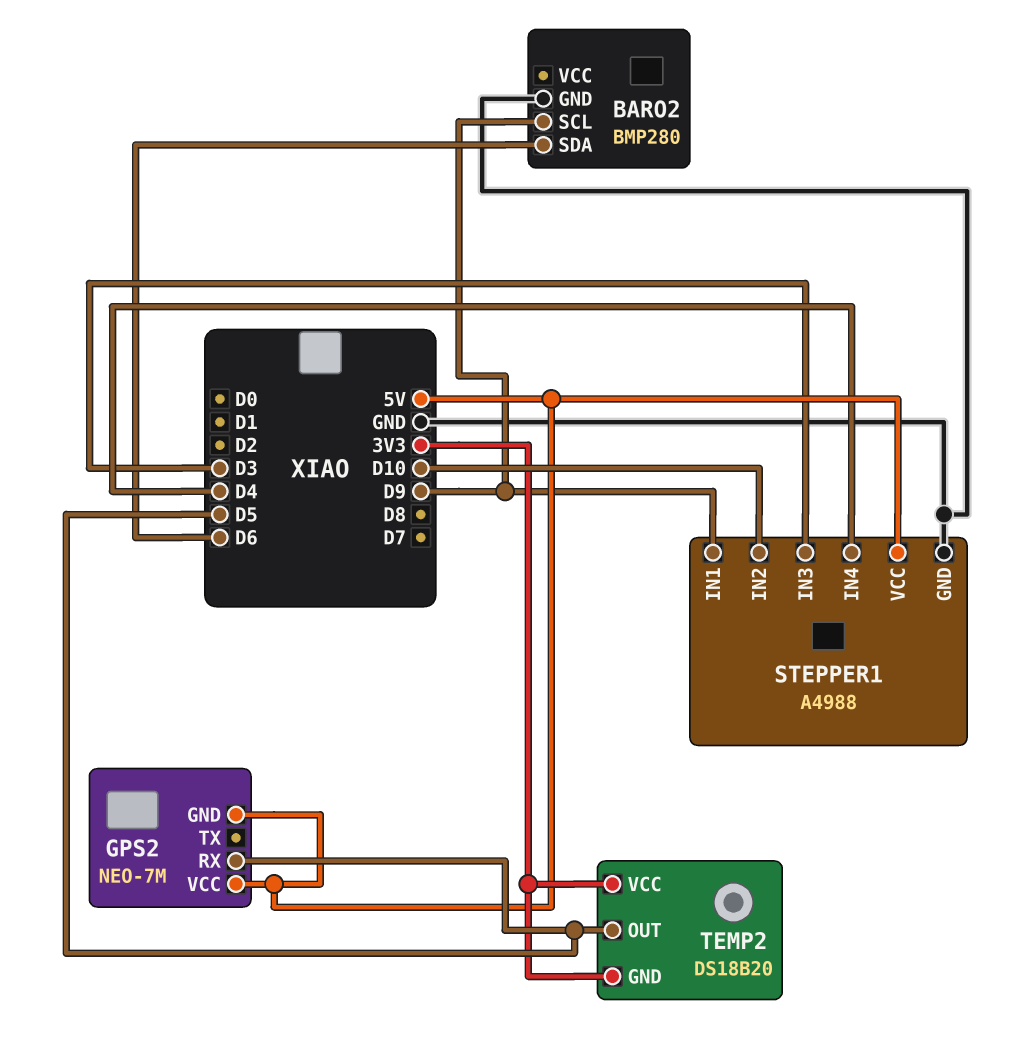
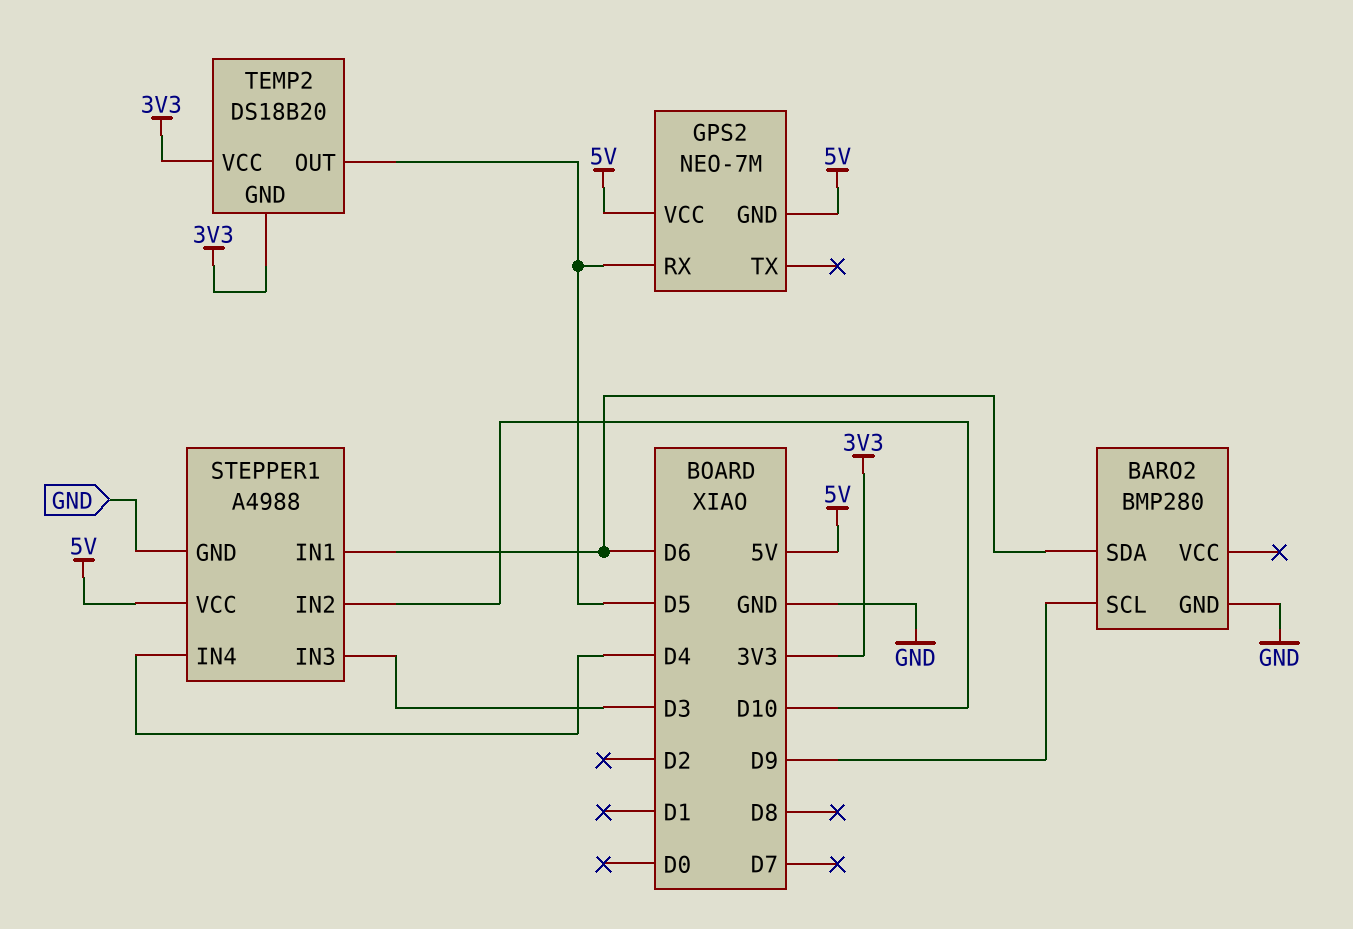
STEPPER1 pin IN1: D9 -> D6

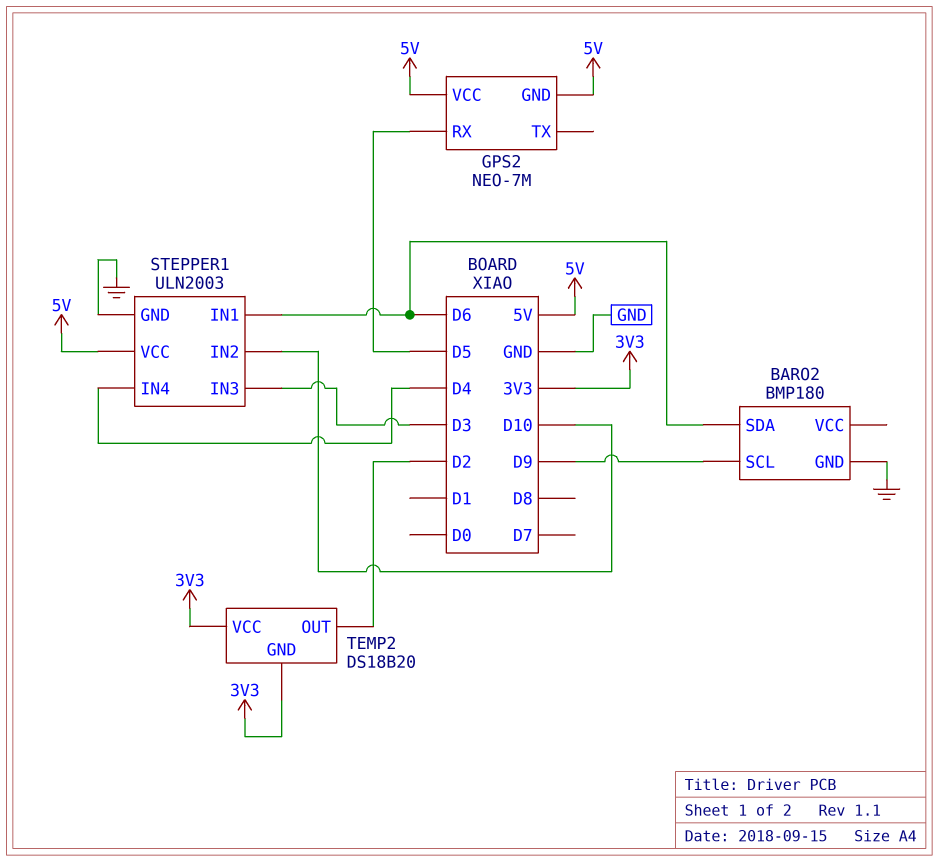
BARO2: BMP280 -> BMP180
STEPPER1: A4988 -> ULN2003
TEMP2 pin OUT: D5 -> D2

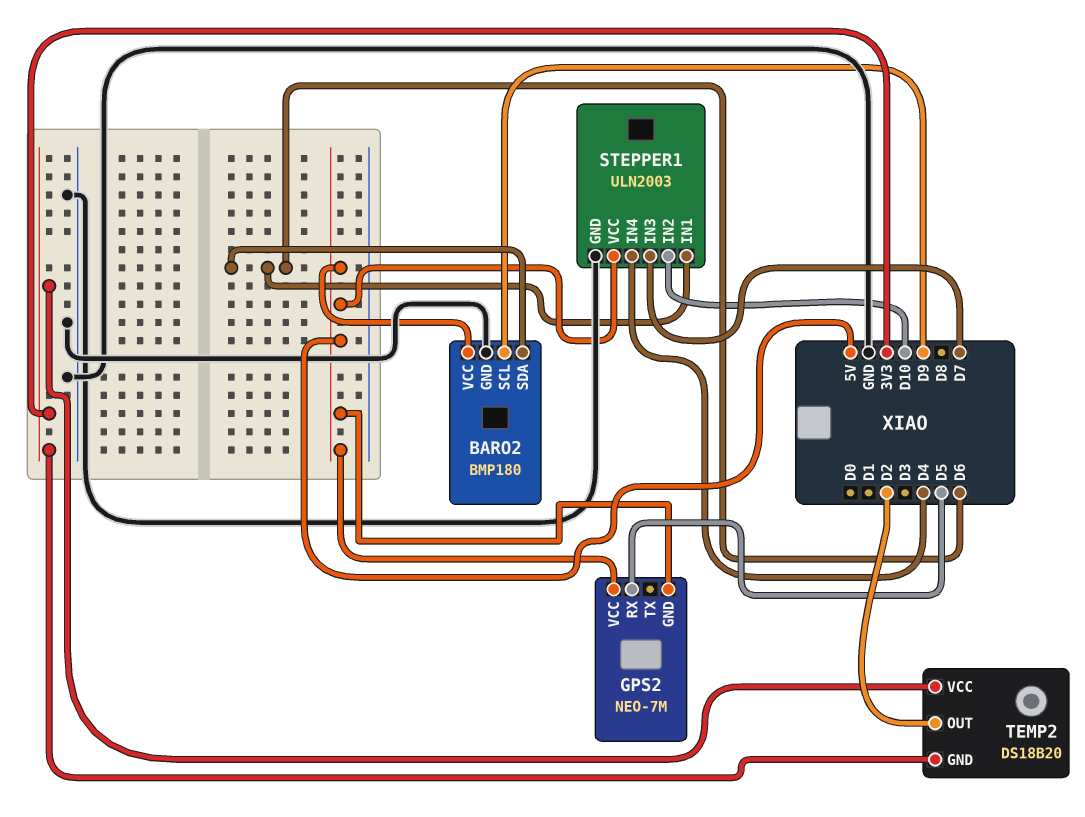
BARO2 pin VCC: none -> 5V
STEPPER1 pin IN3: D3 -> D7

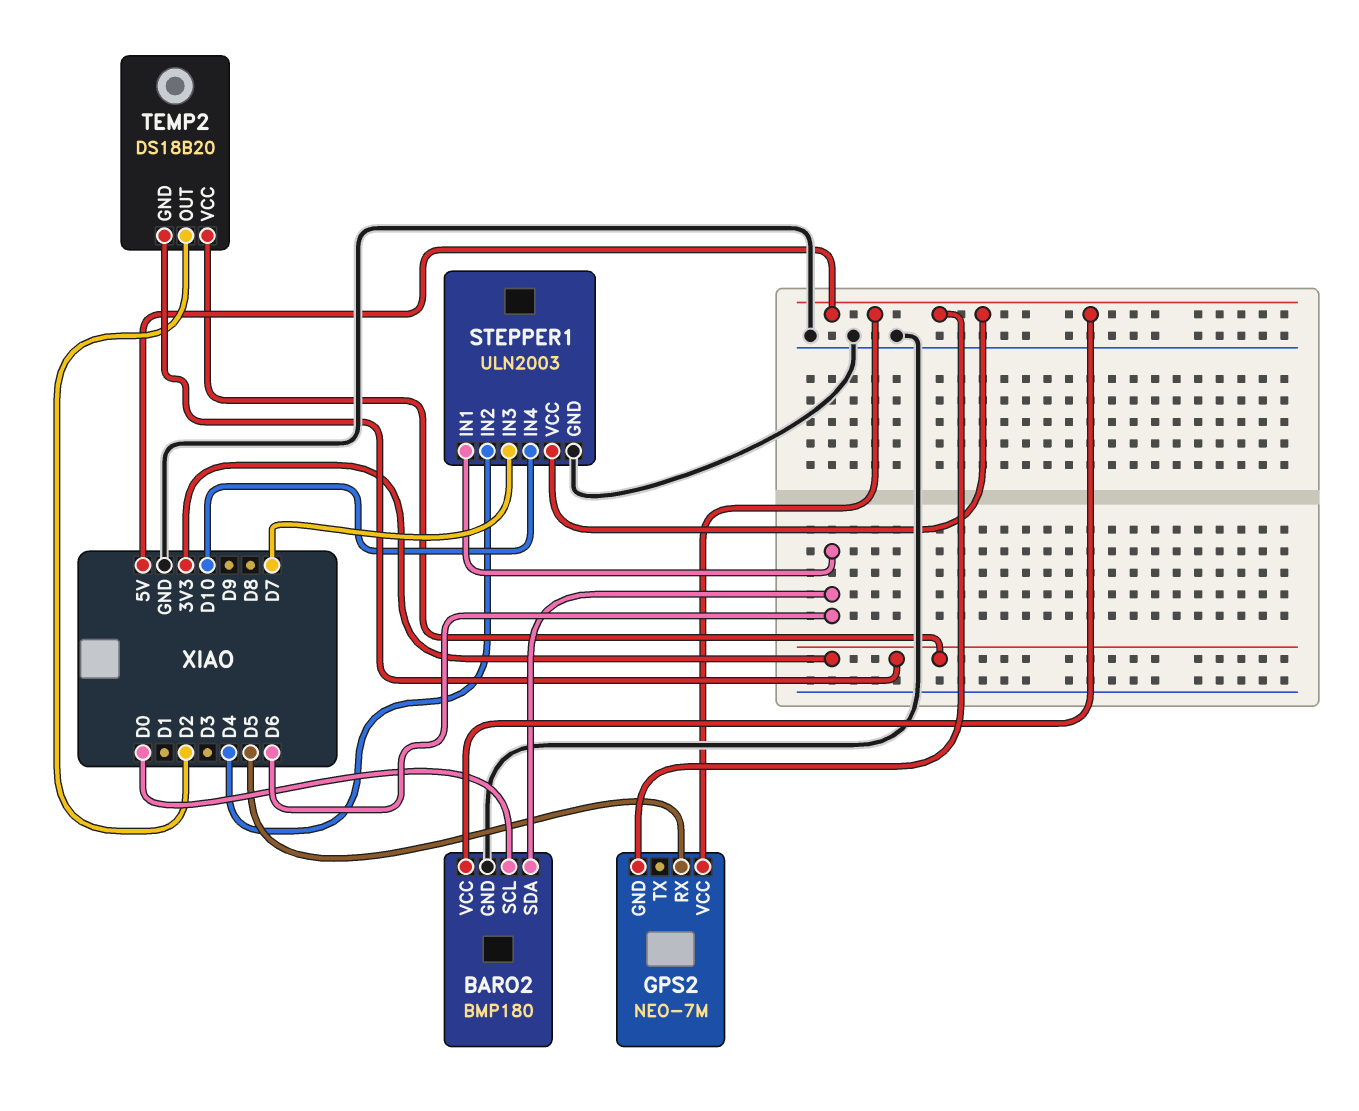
BARO2 pin SCL: D9 -> D0
STEPPER1 pin IN2: D10 -> D4
STEPPER1 pin IN4: D4 -> D10

